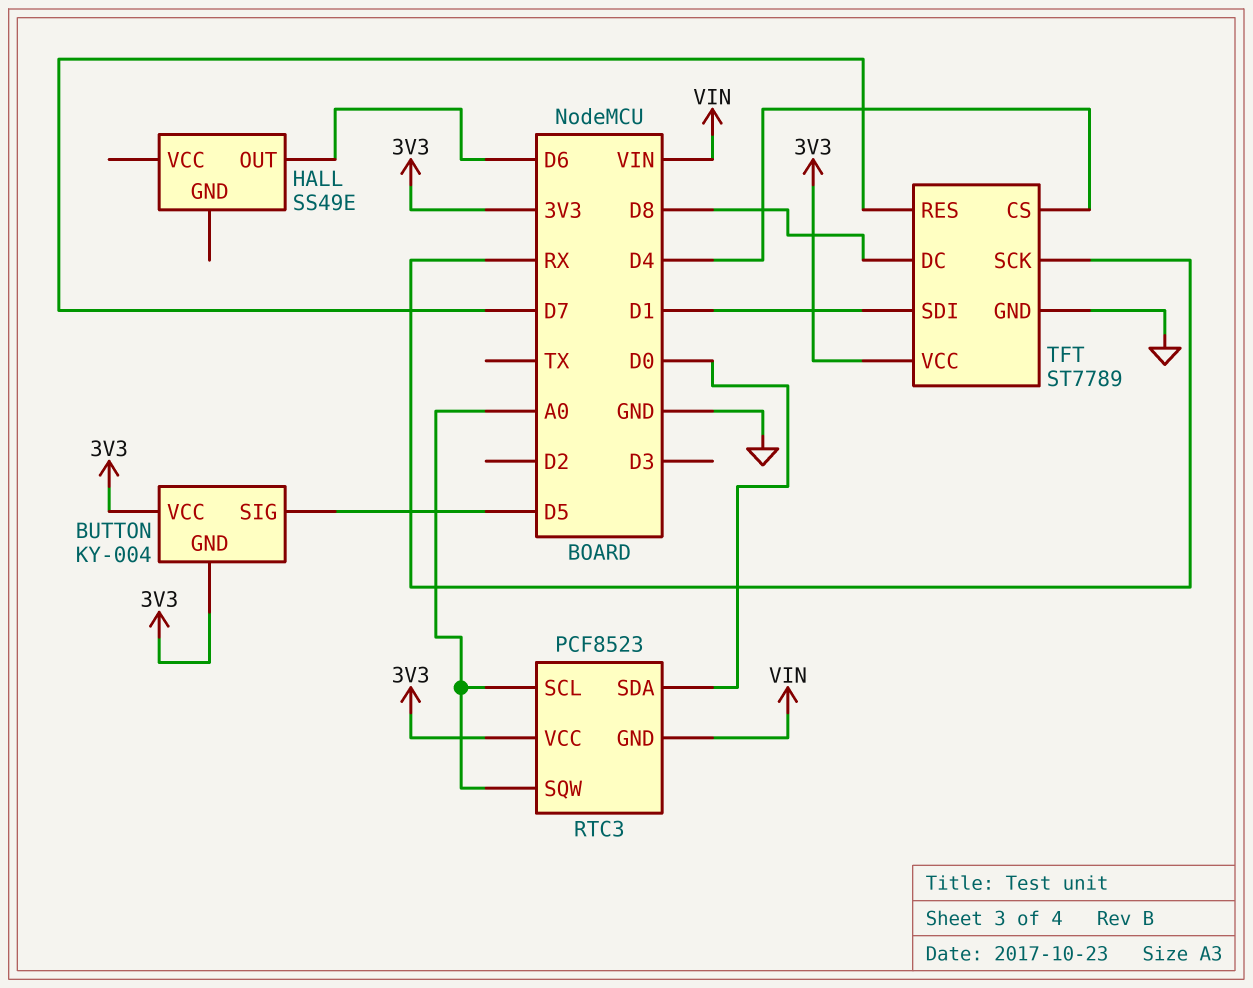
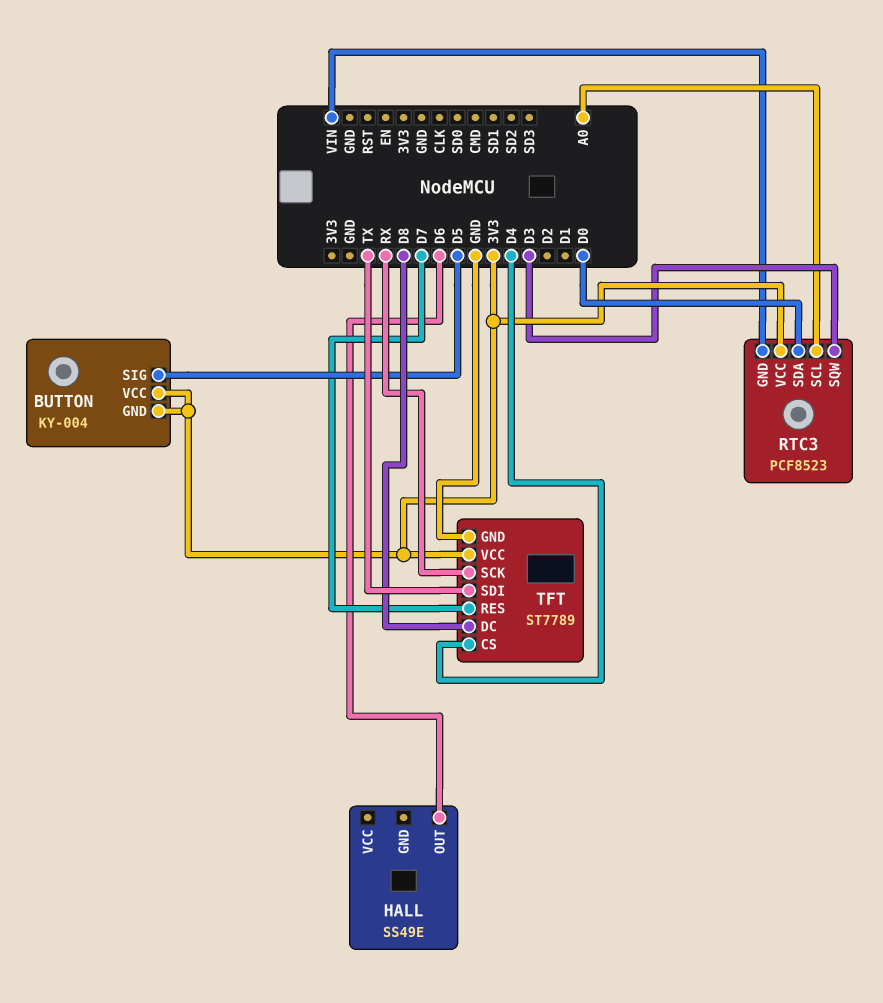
RTC3 pin SQW: A0 -> D3
TFT pin SDI: D1 -> TX

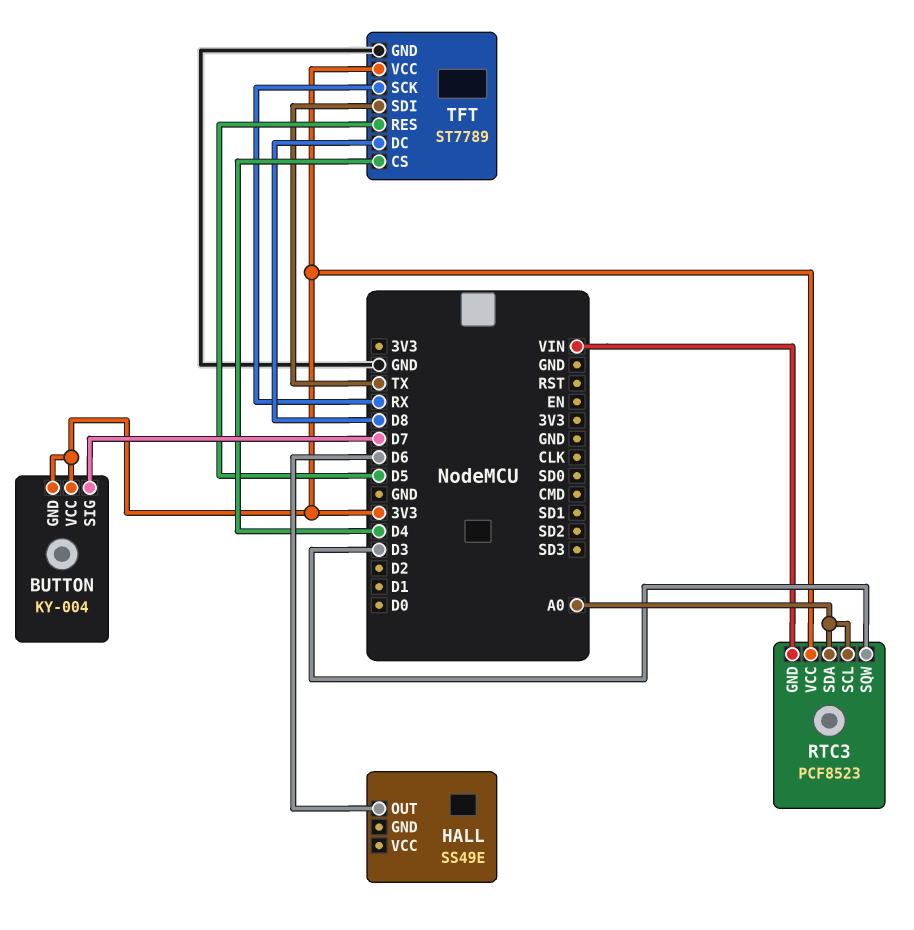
BUTTON pin SIG: D5 -> D7
RTC3 pin SDA: D0 -> A0
TFT pin RES: D7 -> D5

